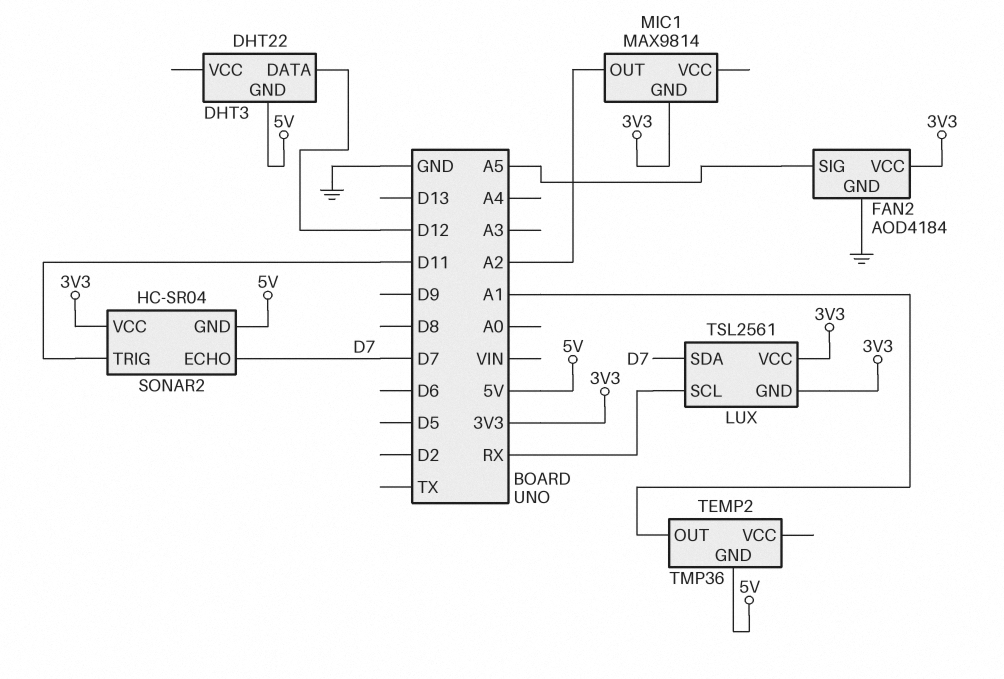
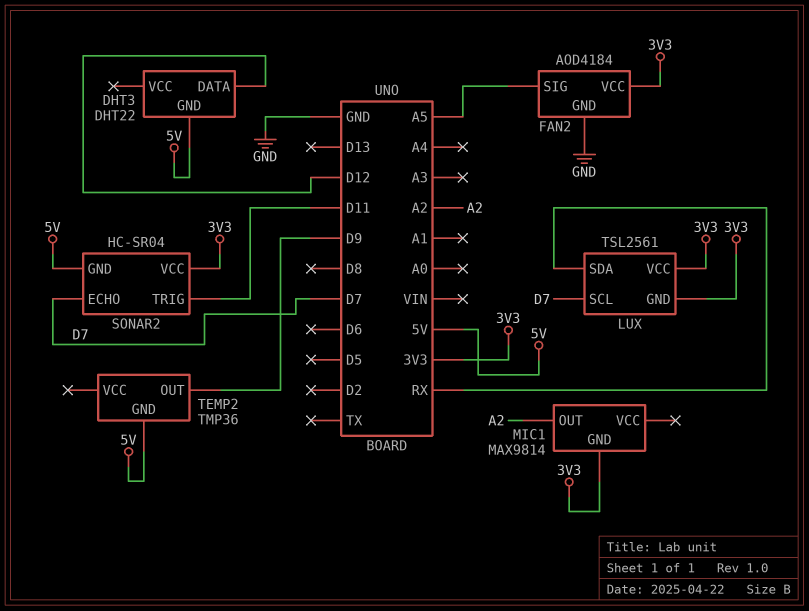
LUX pin SCL: RX -> D7
LUX pin SDA: D7 -> RX
TEMP2 pin OUT: A1 -> D9

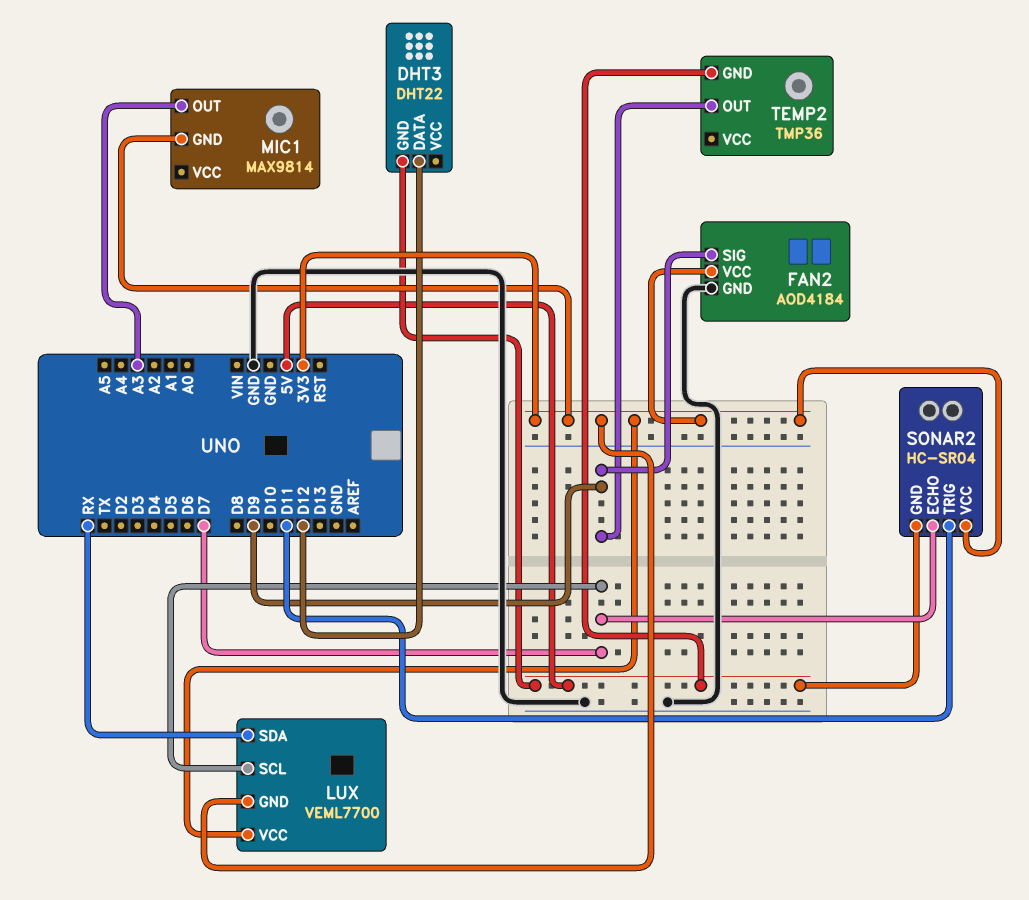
FAN2 pin SIG: A5 -> D9
LUX: TSL2561 -> VEML7700
MIC1 pin OUT: A2 -> A3

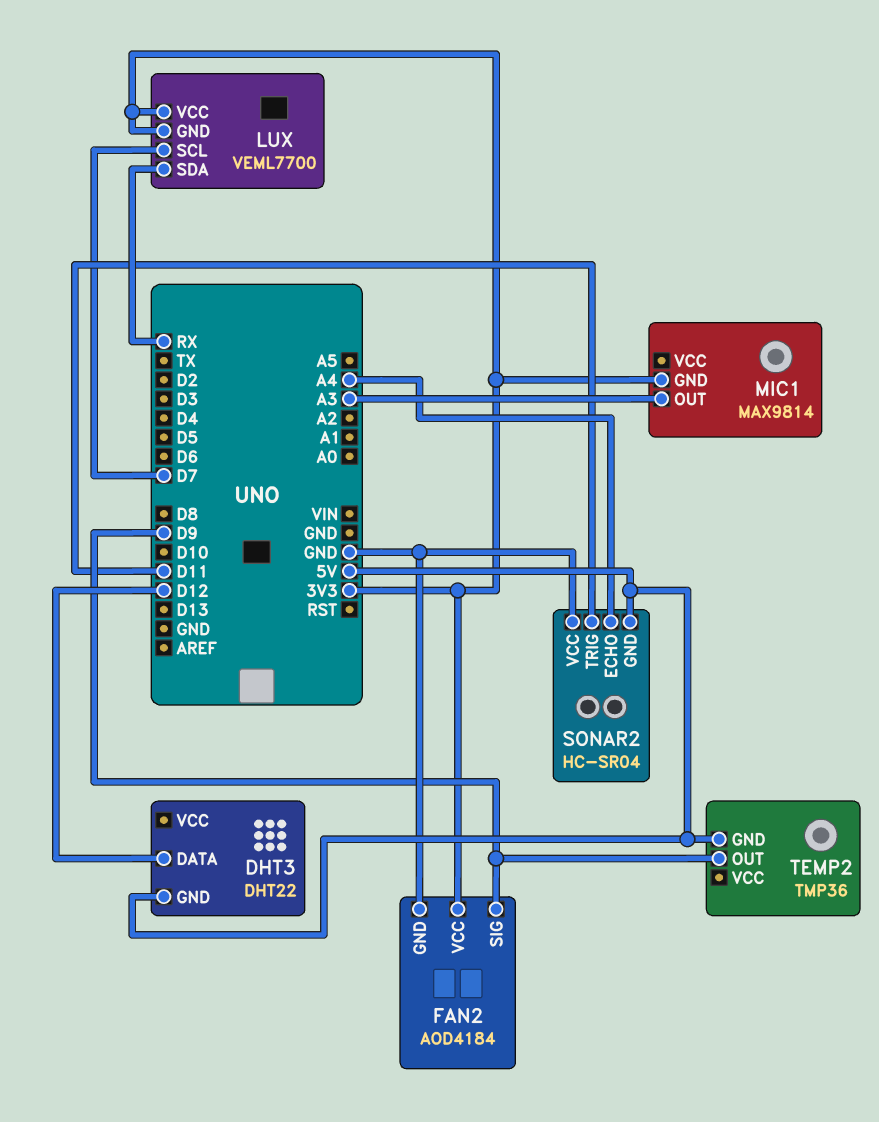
SONAR2 pin ECHO: D7 -> A4
SONAR2 pin VCC: 3V3 -> GND

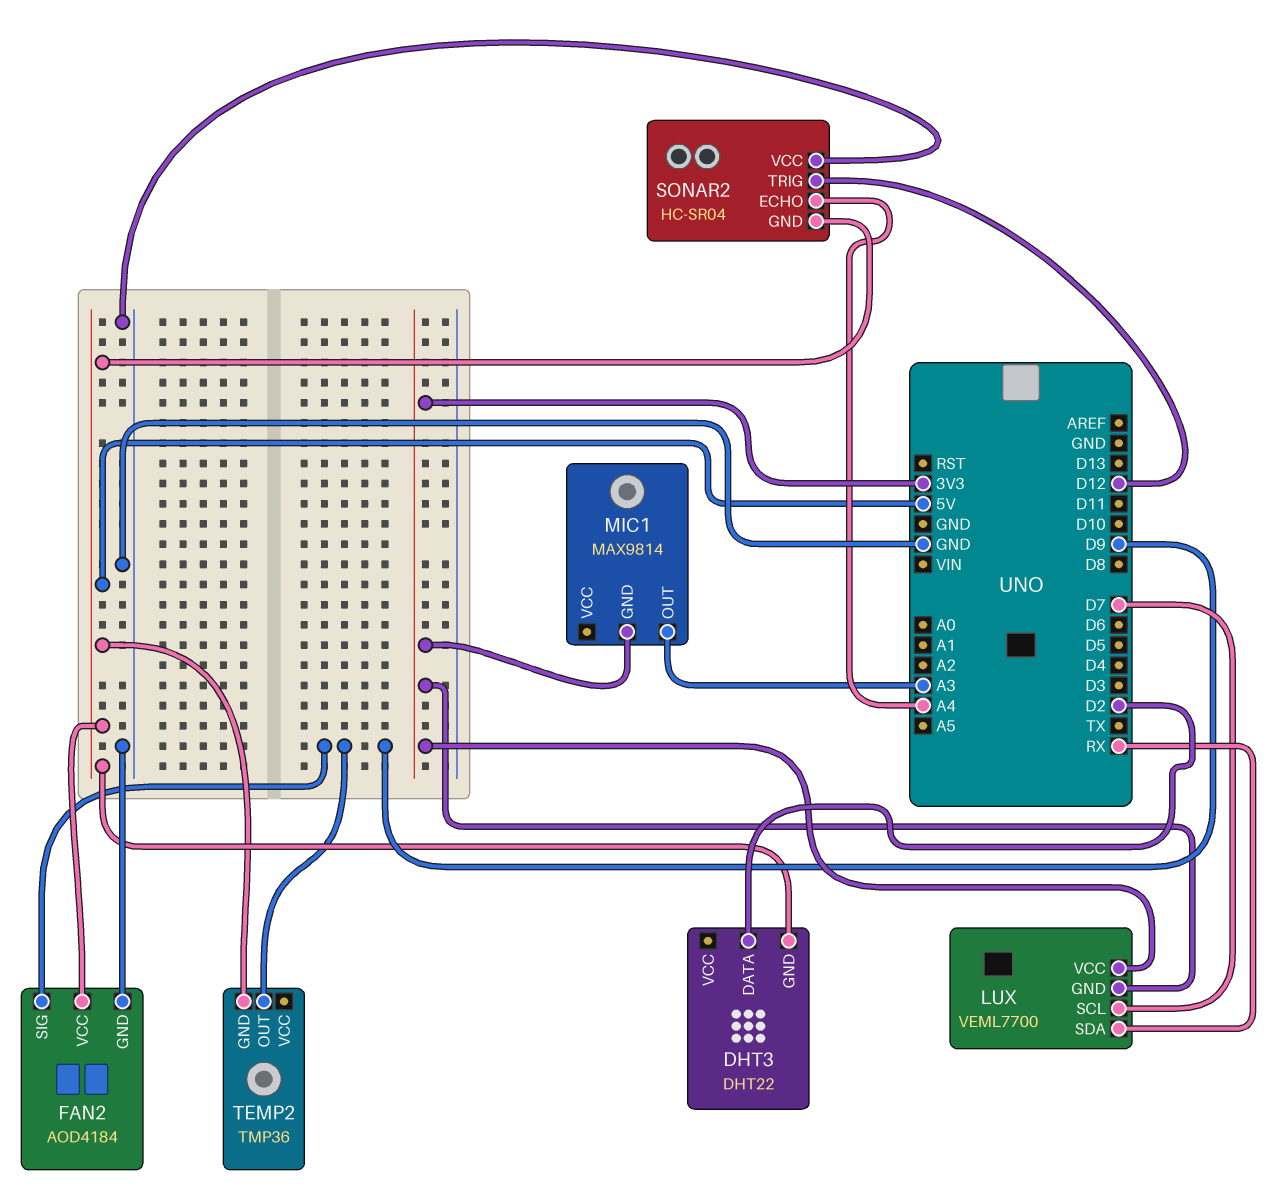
DHT3 pin DATA: D12 -> D2
FAN2 pin VCC: 3V3 -> 5V
SONAR2 pin TRIG: D11 -> D12

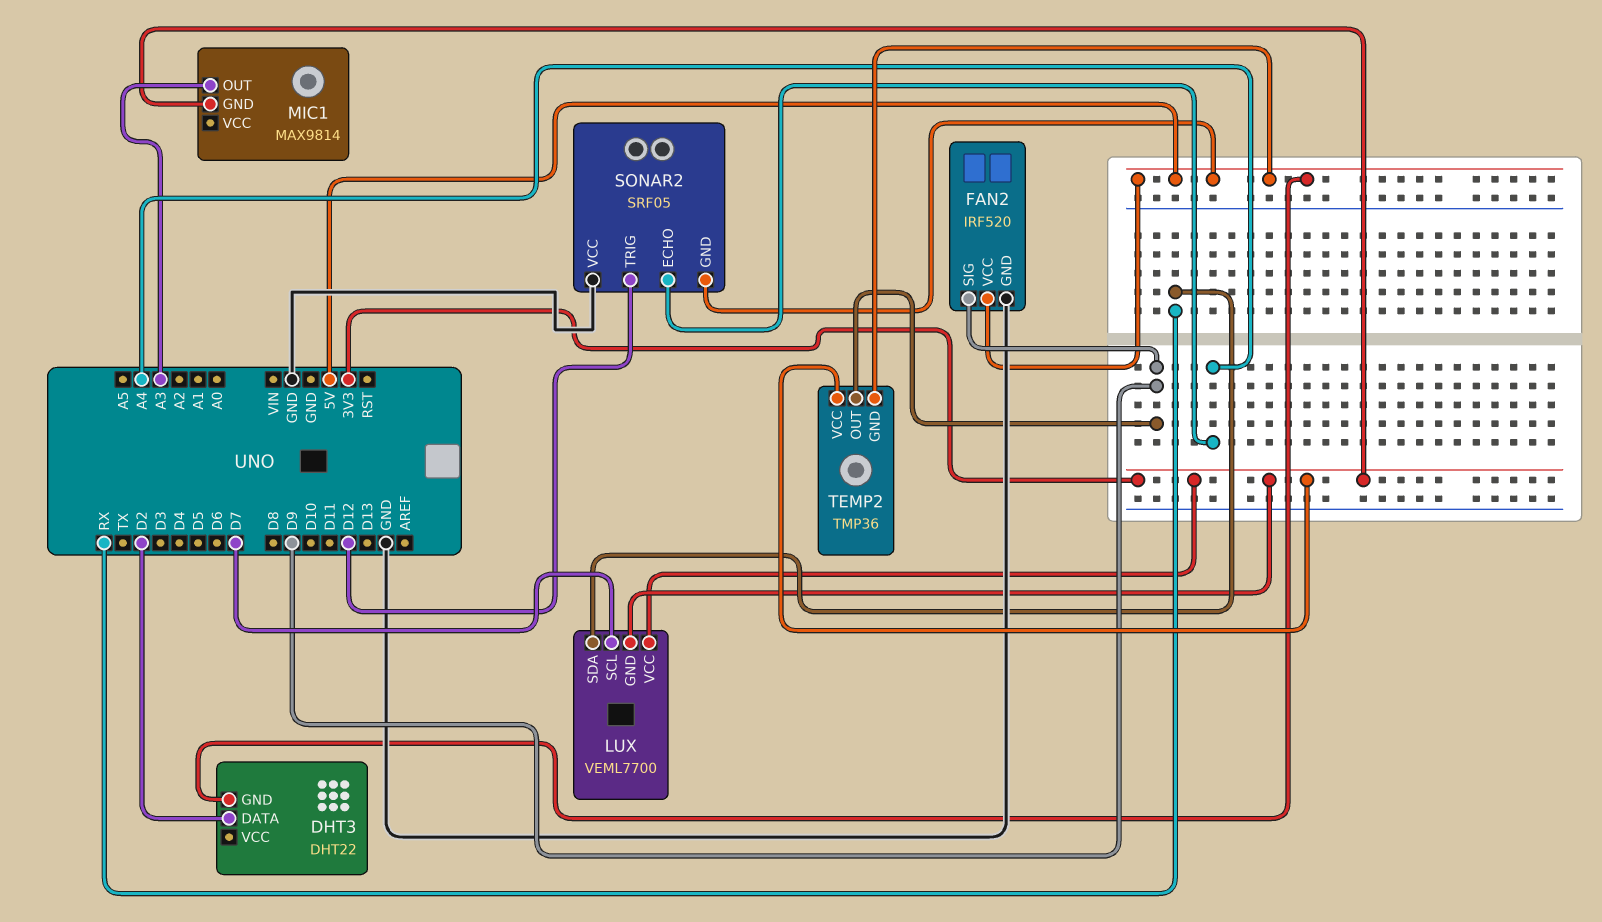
FAN2: AOD4184 -> IRF520
SONAR2: HC-SR04 -> SRF05
TEMP2 pin VCC: none -> 3V3

